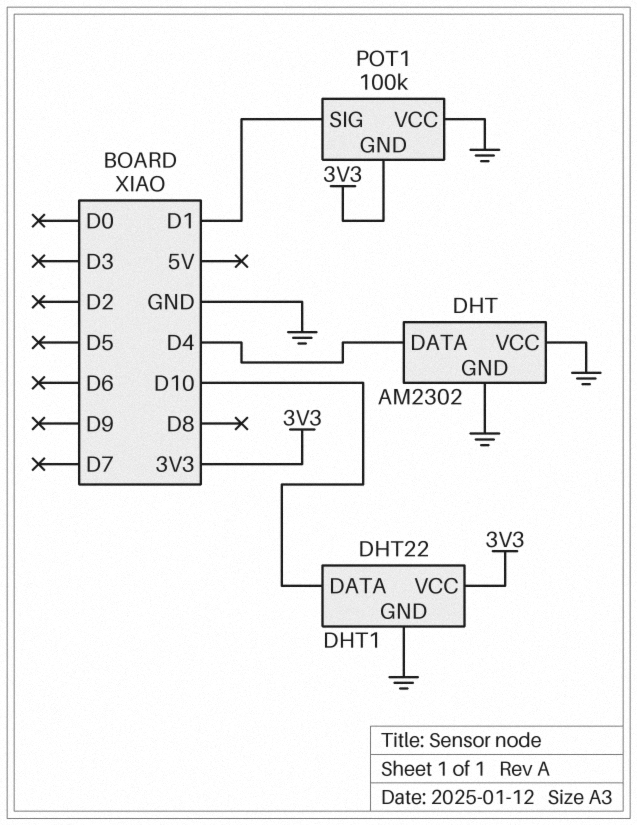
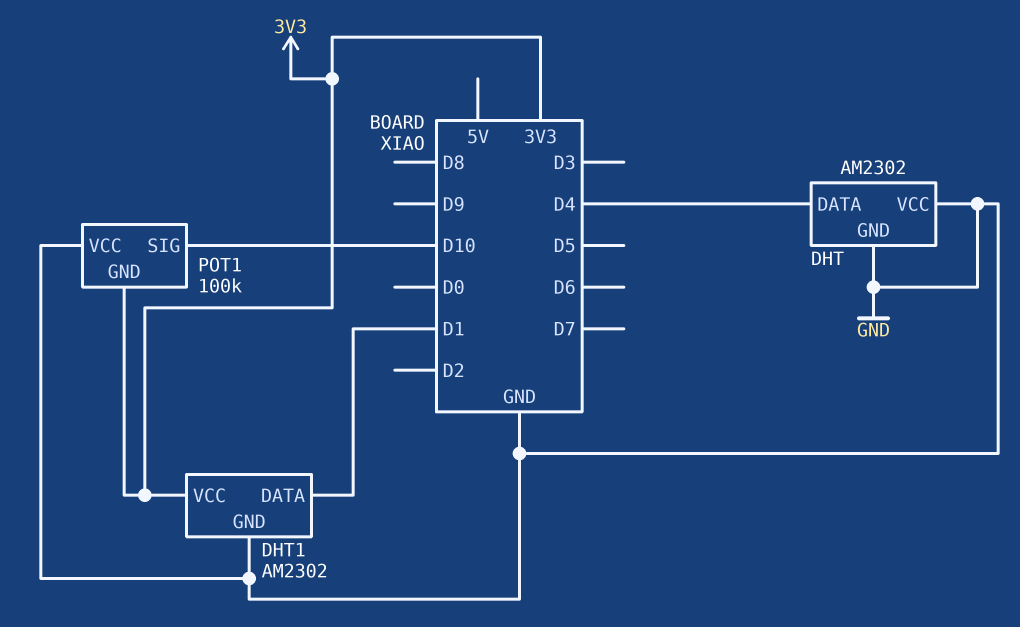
DHT1: DHT22 -> AM2302
DHT1 pin DATA: D10 -> D1
POT1 pin SIG: D1 -> D10

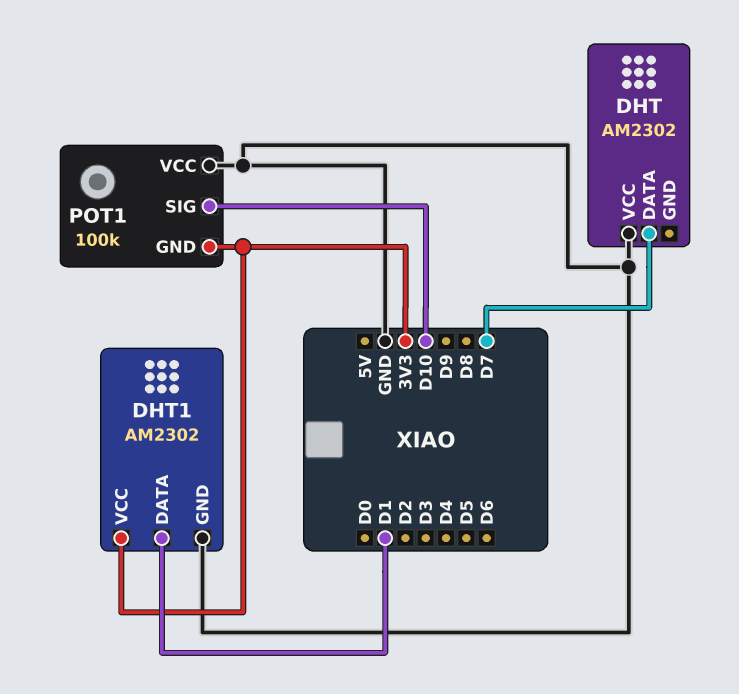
DHT pin DATA: D4 -> D7
DHT pin GND: GND -> none

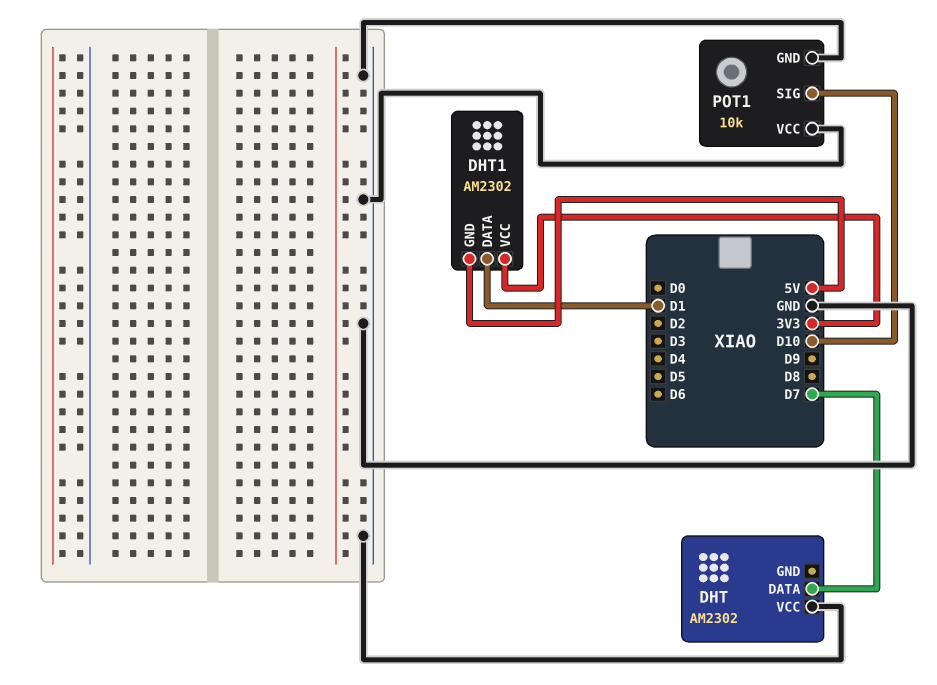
DHT1 pin GND: GND -> 5V
POT1: 100k -> 10k
POT1 pin GND: 3V3 -> GND

